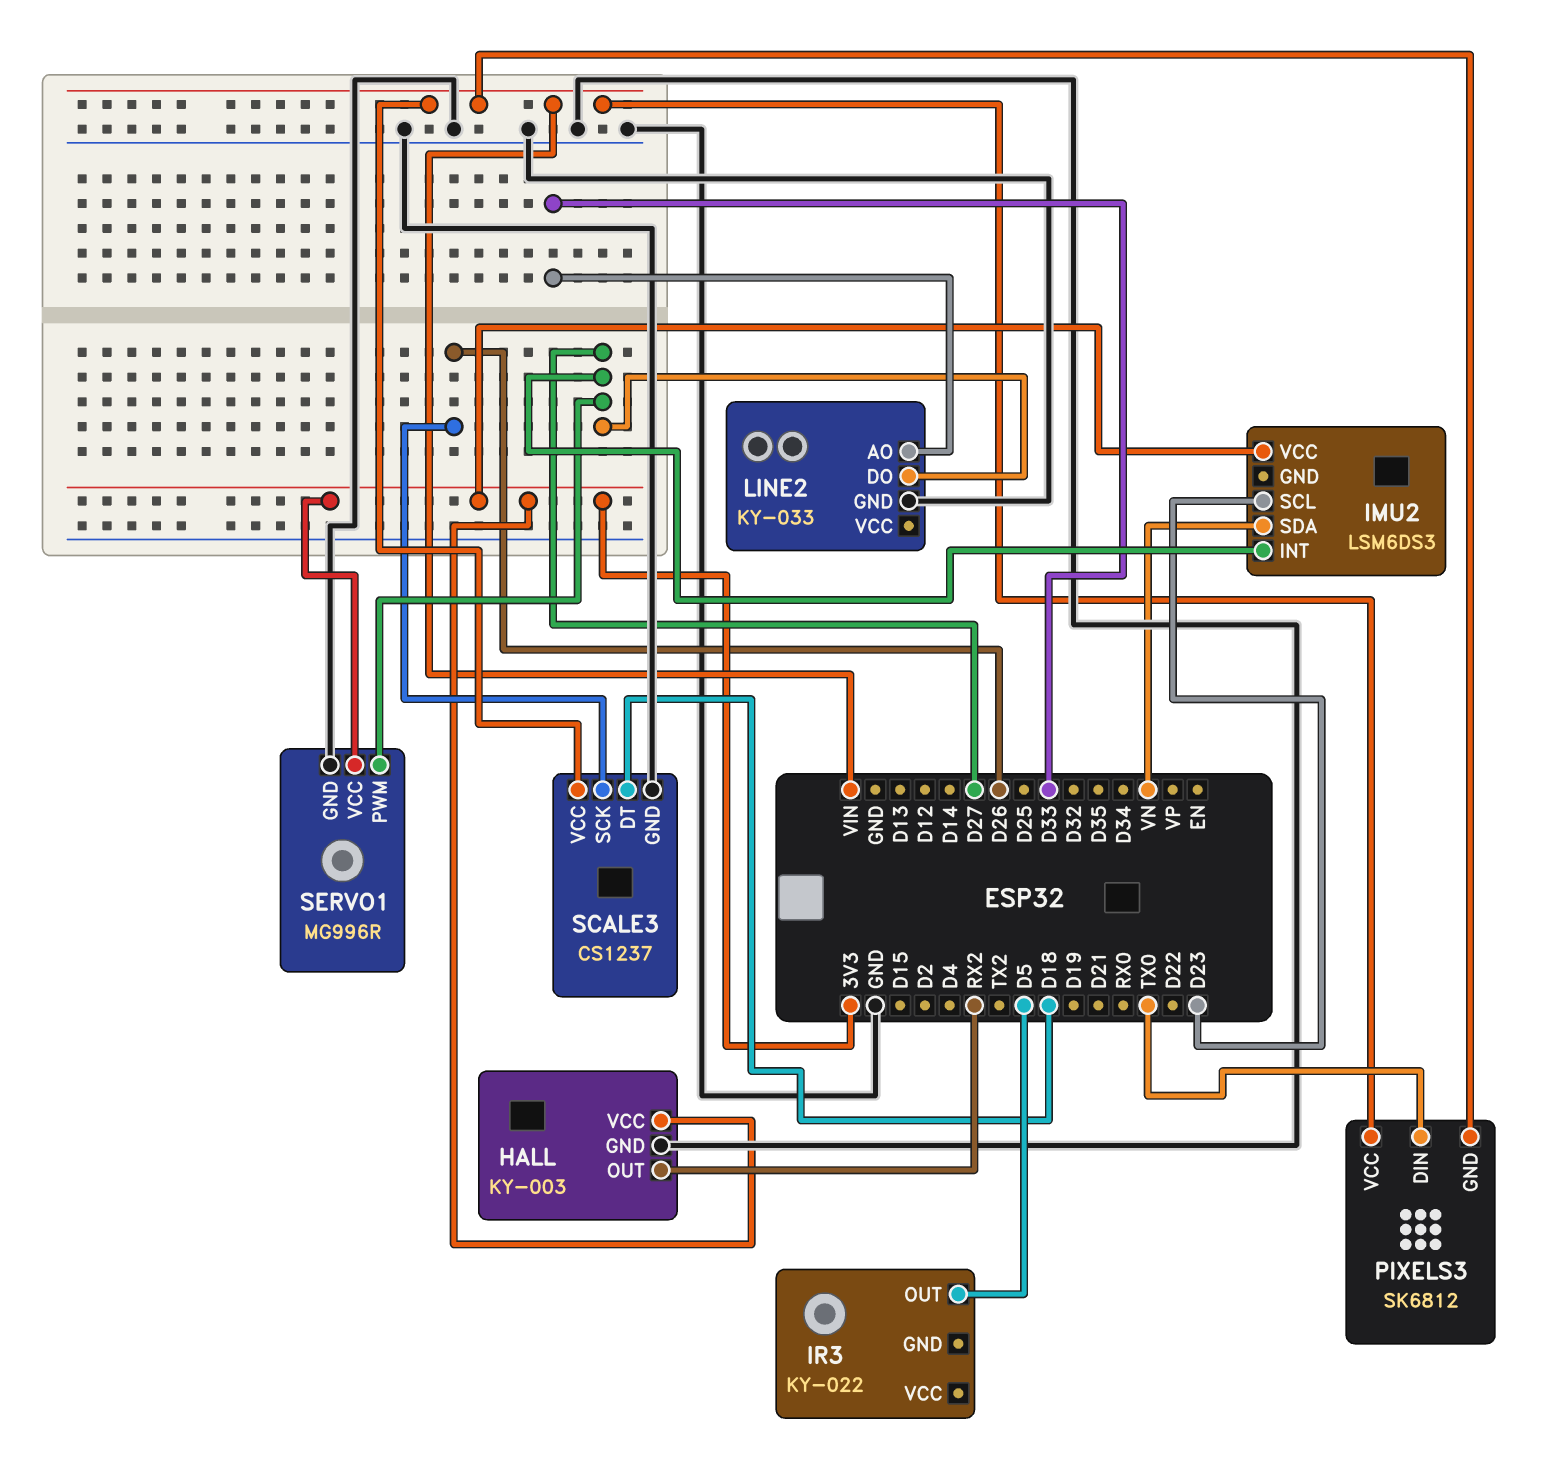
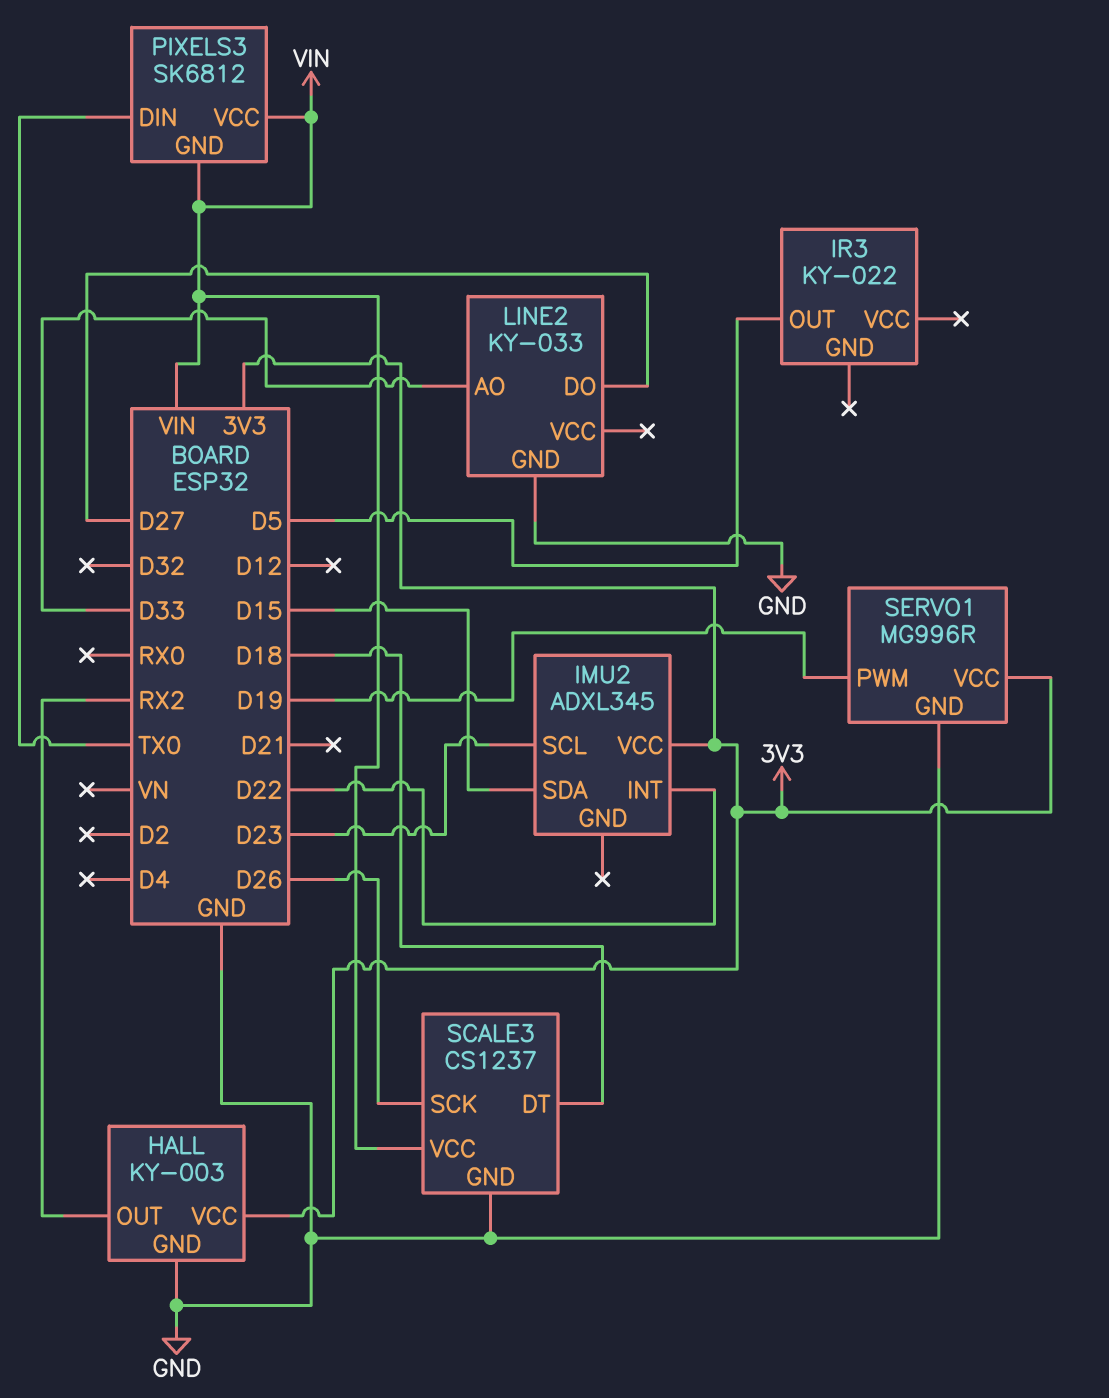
IMU2: LSM6DS3 -> ADXL345
IMU2 pin INT: D27 -> D22
IMU2 pin SDA: VN -> D15
SERVO1 pin PWM: D27 -> D19

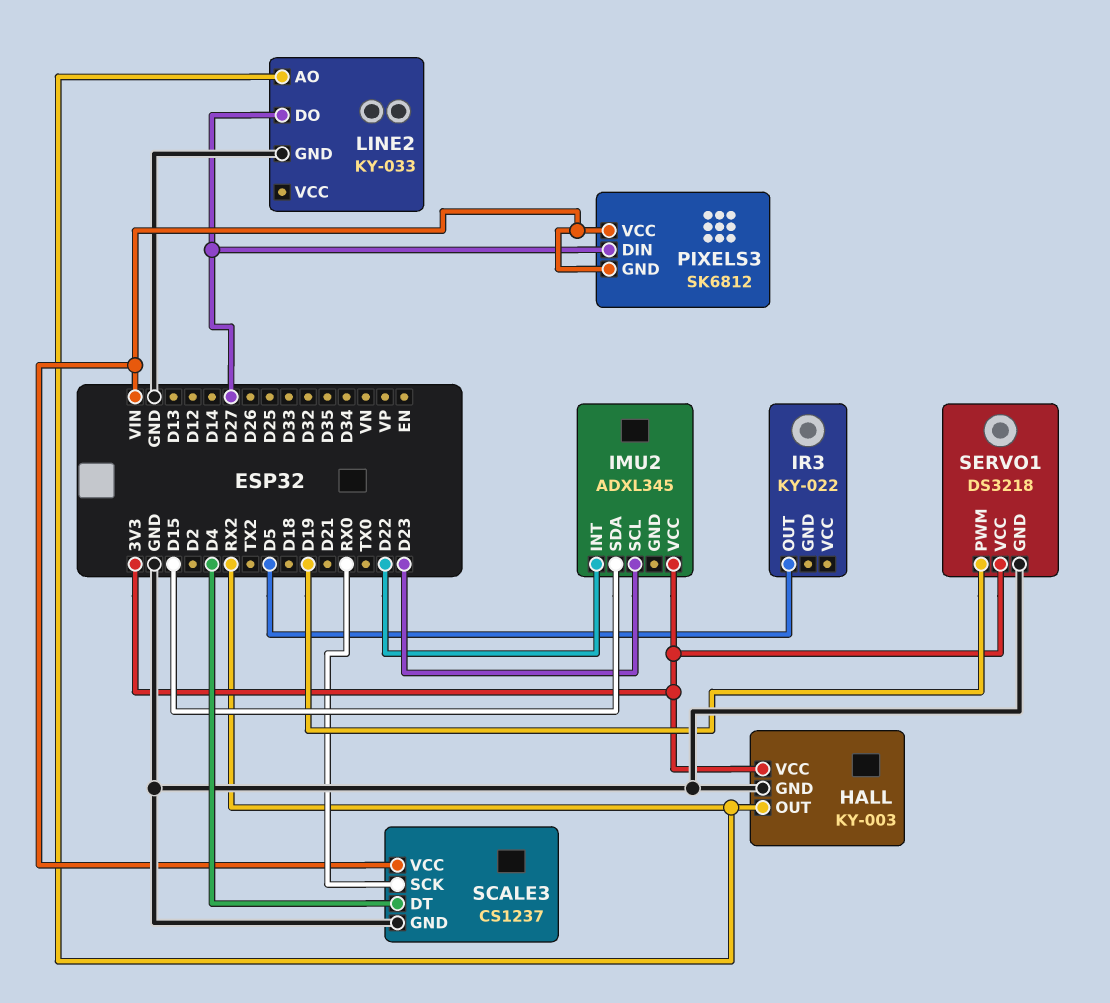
LINE2 pin AO: D33 -> RX2
PIXELS3 pin DIN: TX0 -> D27
SCALE3 pin DT: D18 -> D4
SCALE3 pin SCK: D26 -> RX0
SERVO1: MG996R -> DS3218

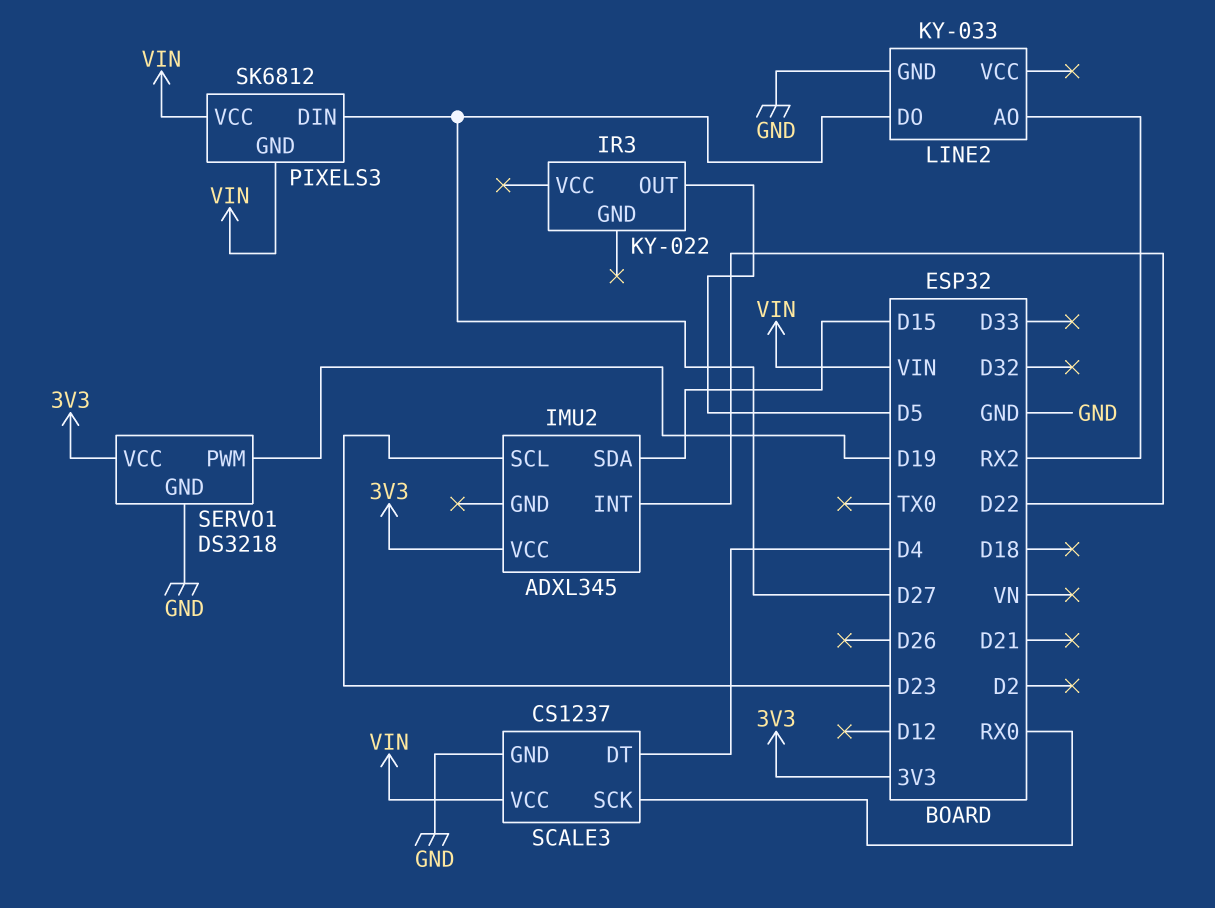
HALL: KY-003 -> none
HALL pin GND: GND -> none
HALL pin OUT: RX2 -> none
HALL pin VCC: 3V3 -> none

